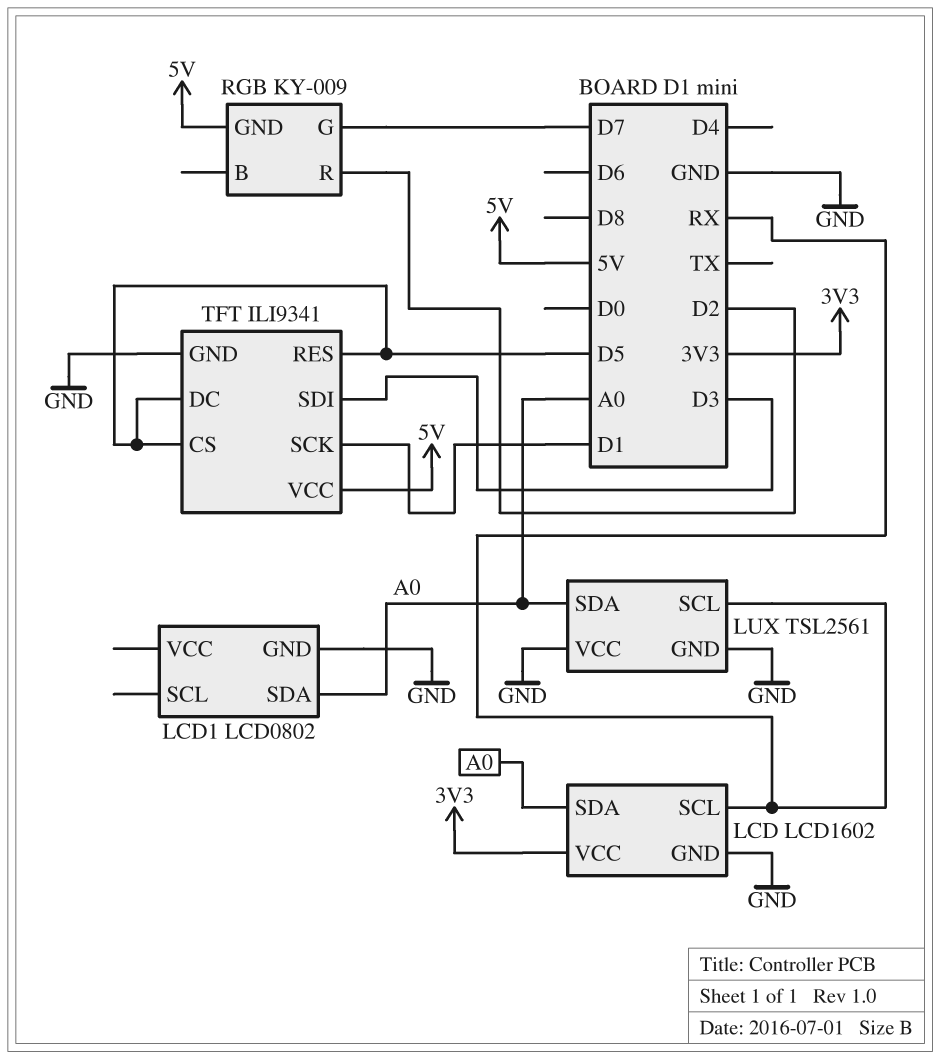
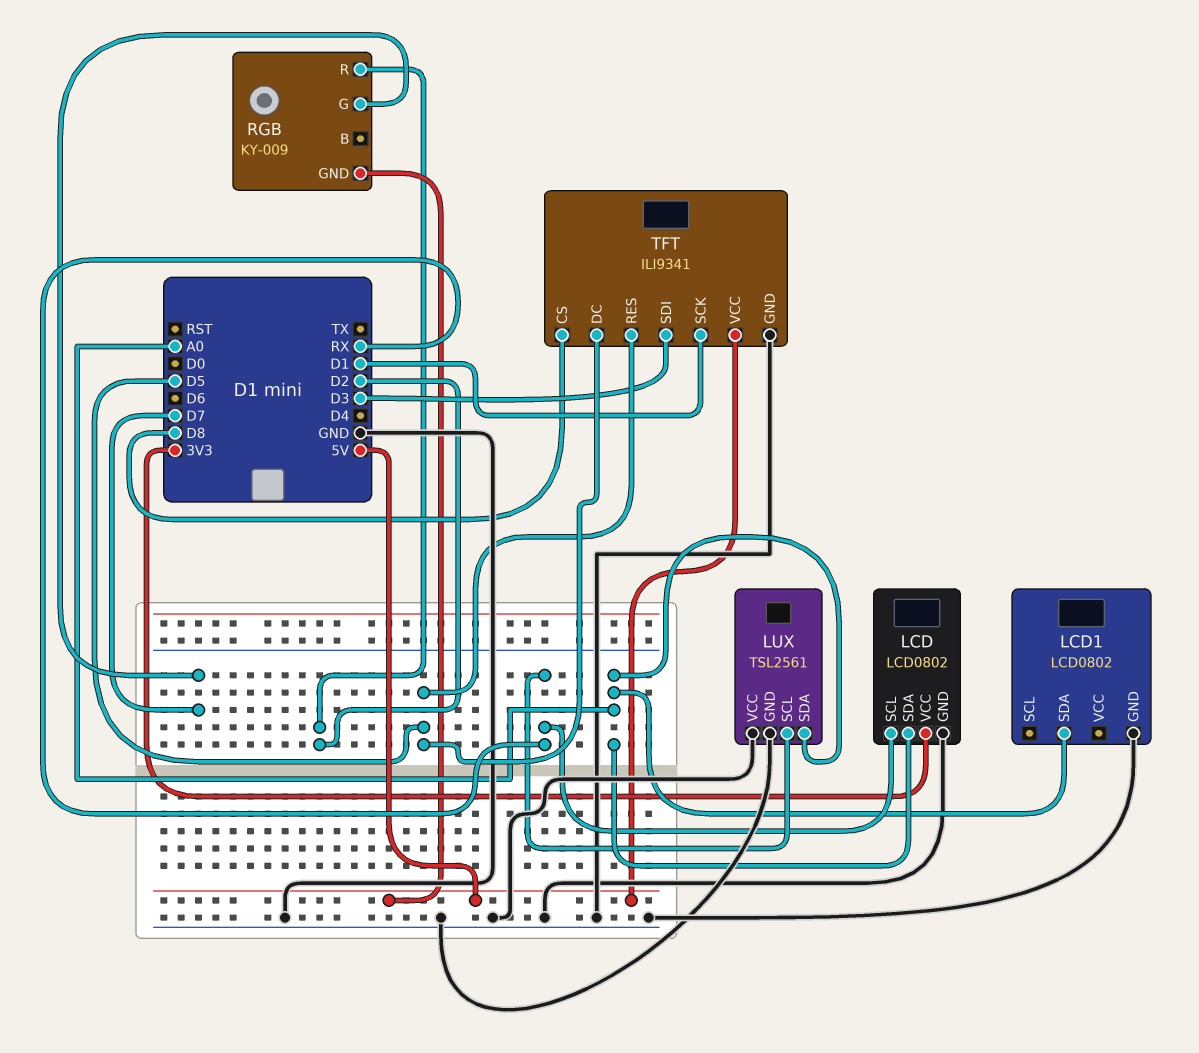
LCD: LCD1602 -> LCD0802
TFT pin CS: D5 -> D8

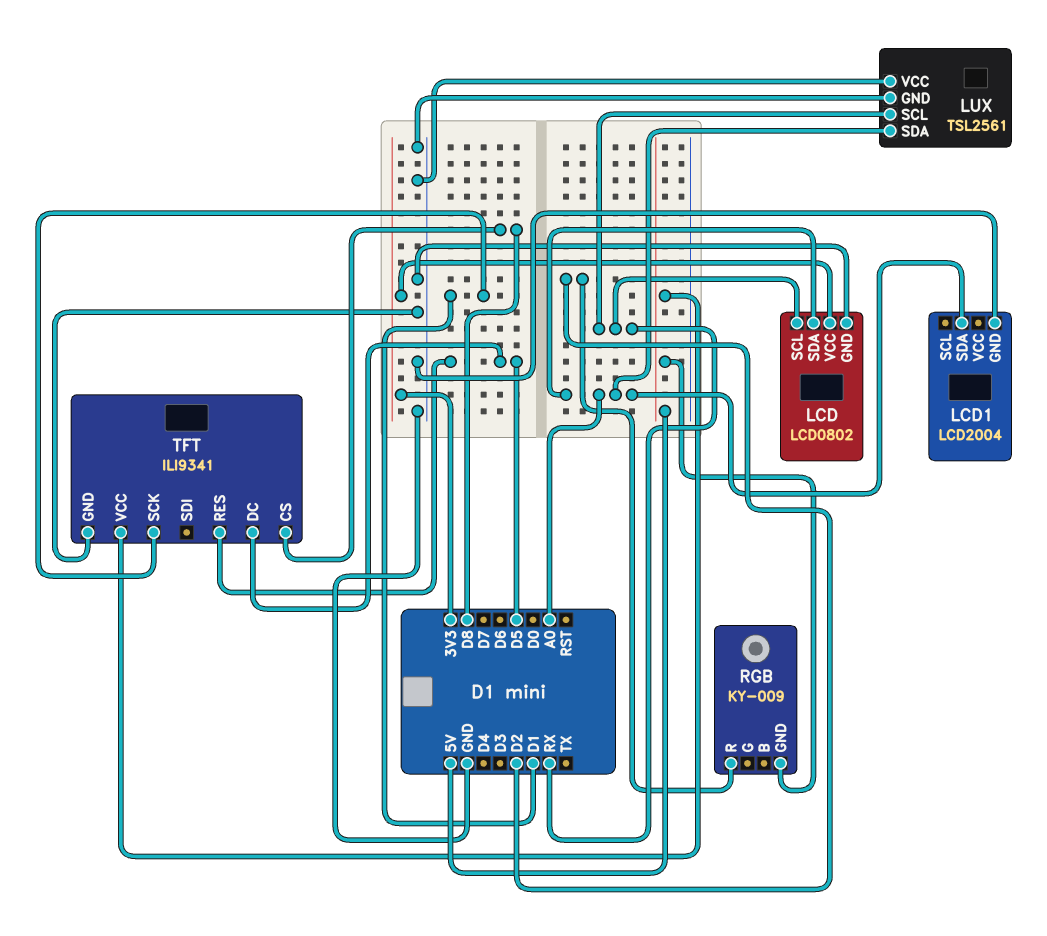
LCD1: LCD0802 -> LCD2004
RGB pin G: D7 -> none
TFT pin SDI: D3 -> none

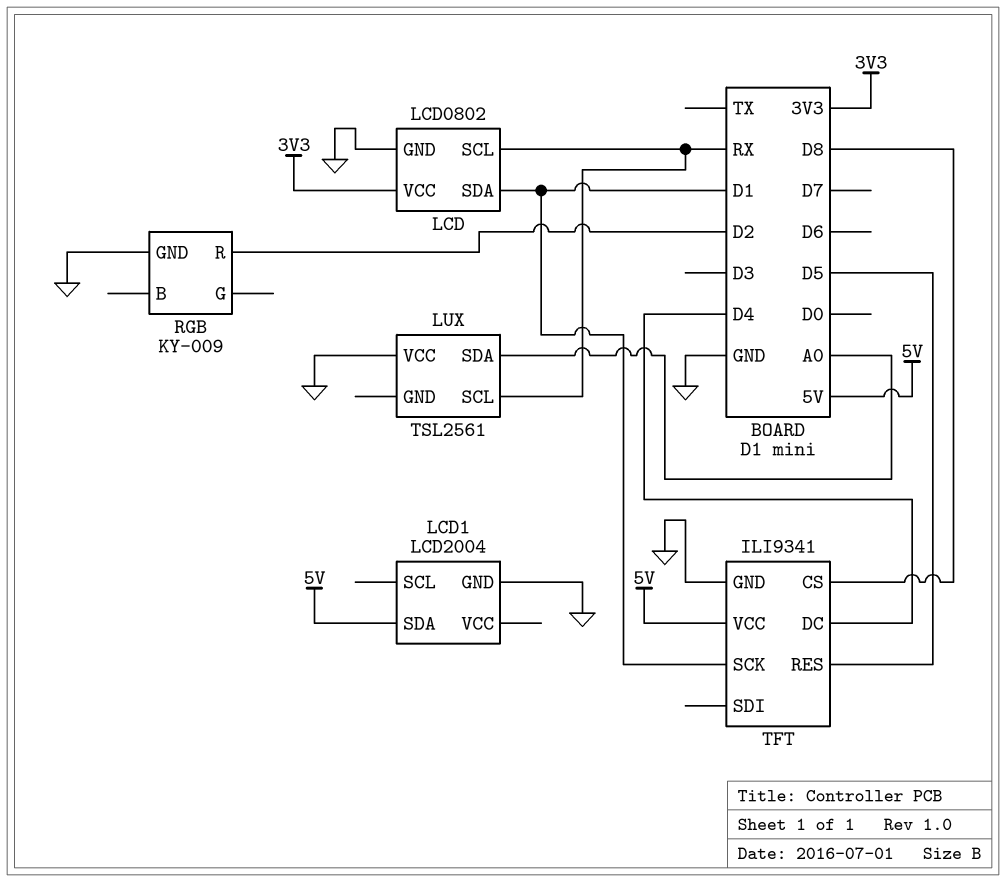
LCD pin SDA: A0 -> D1
LCD1 pin SDA: A0 -> 5V
LUX pin GND: GND -> none
RGB pin GND: 5V -> GND
TFT pin DC: D5 -> D4

